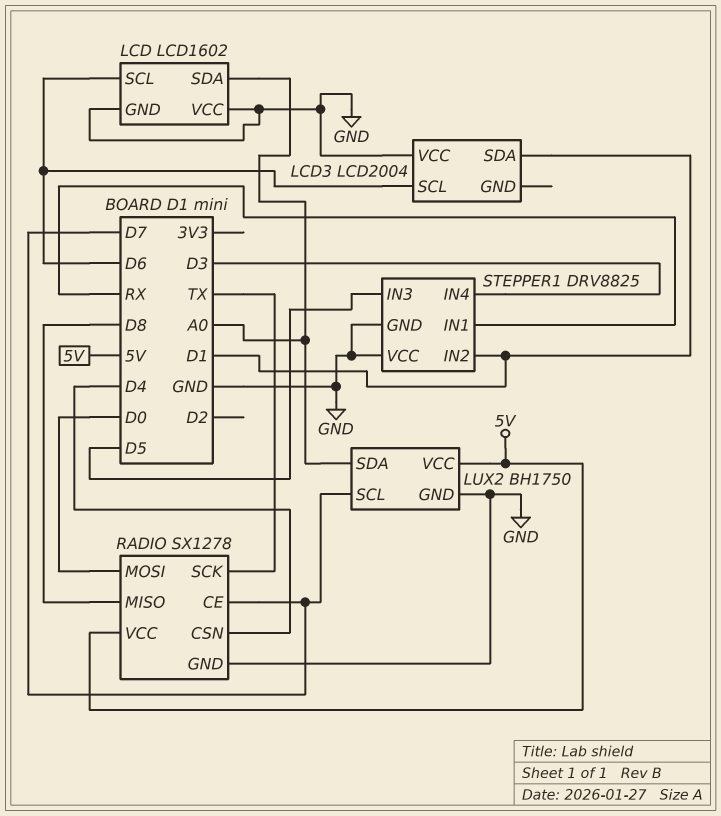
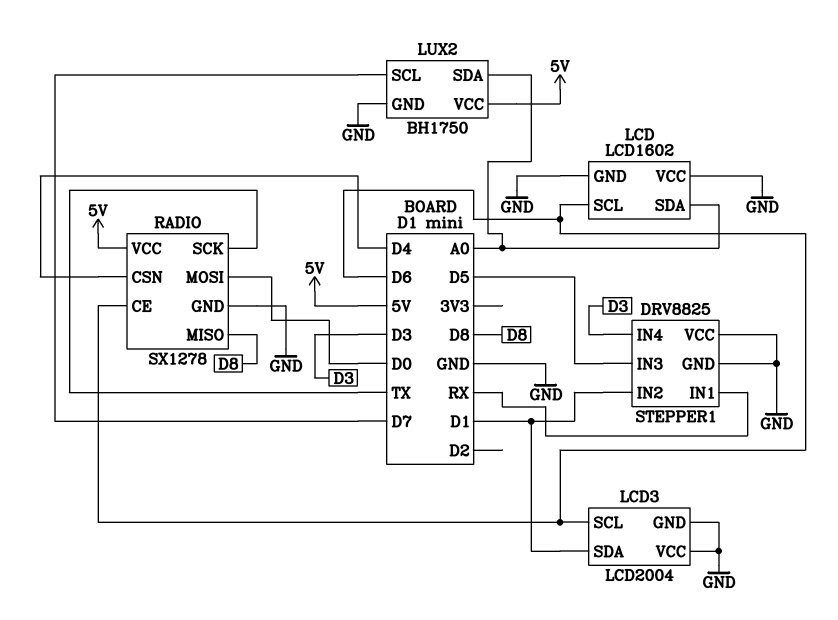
LCD3 pin GND: none -> GND
RADIO pin CE: D7 -> D6

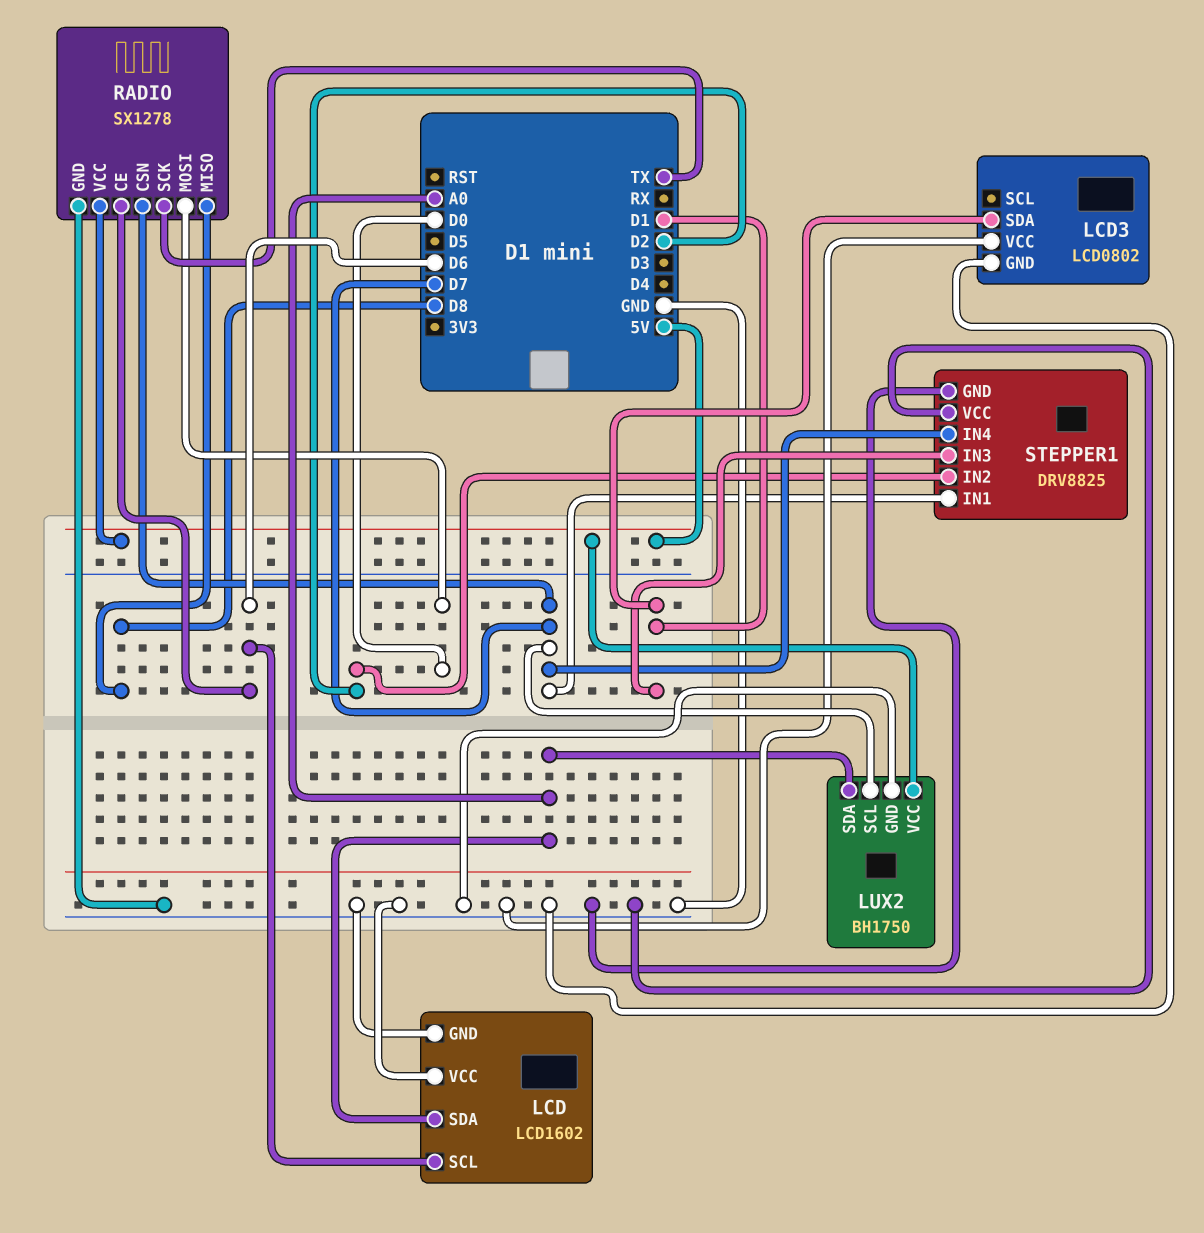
LCD3: LCD2004 -> LCD0802
LCD3 pin SCL: D6 -> none
RADIO pin CSN: D4 -> D7
STEPPER1 pin IN1: RX -> D7
STEPPER1 pin IN2: D1 -> D2
STEPPER1 pin IN3: D5 -> D1
STEPPER1 pin IN4: D3 -> D7

